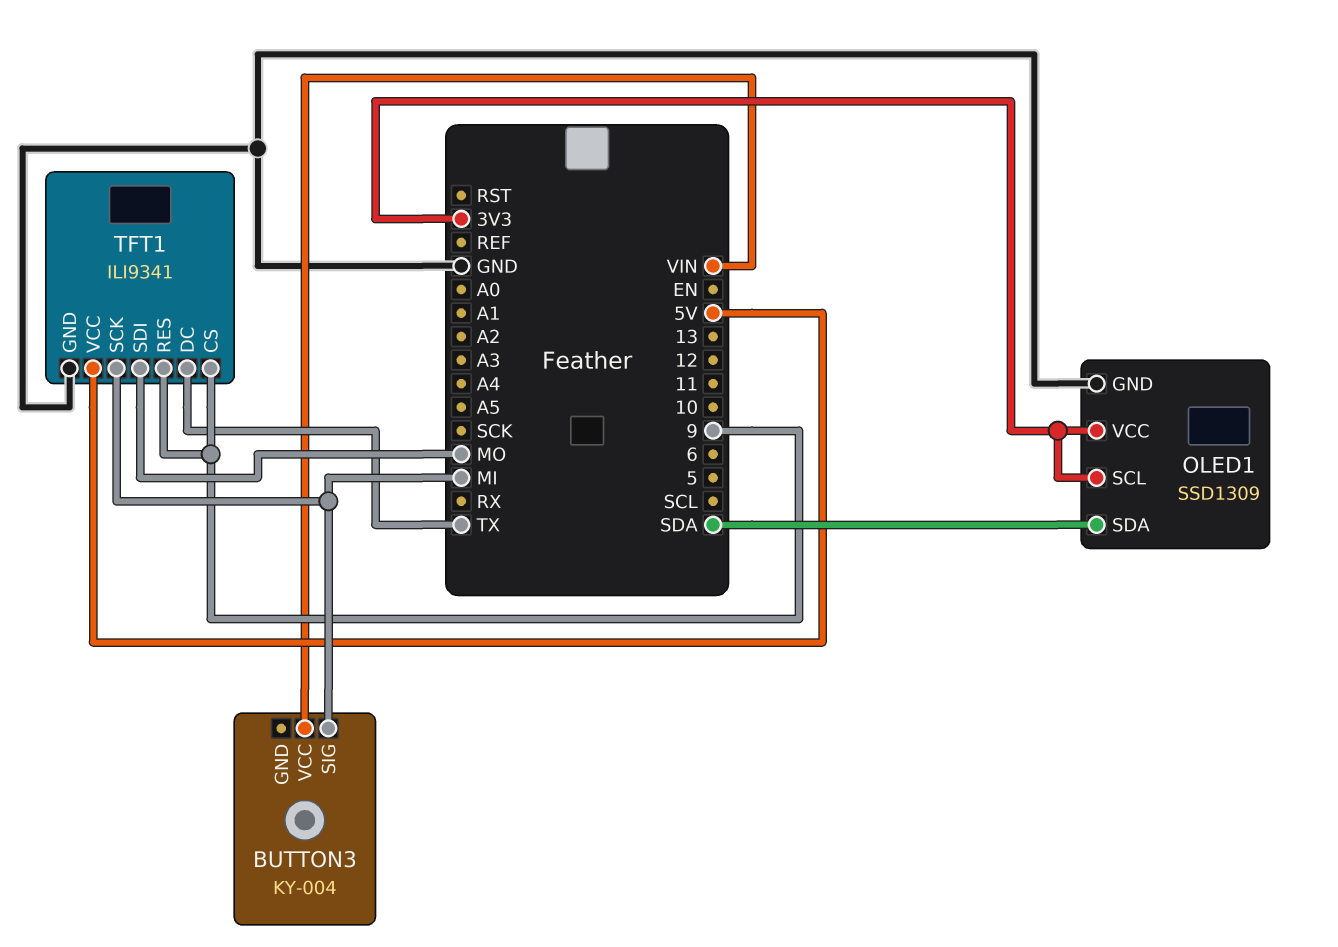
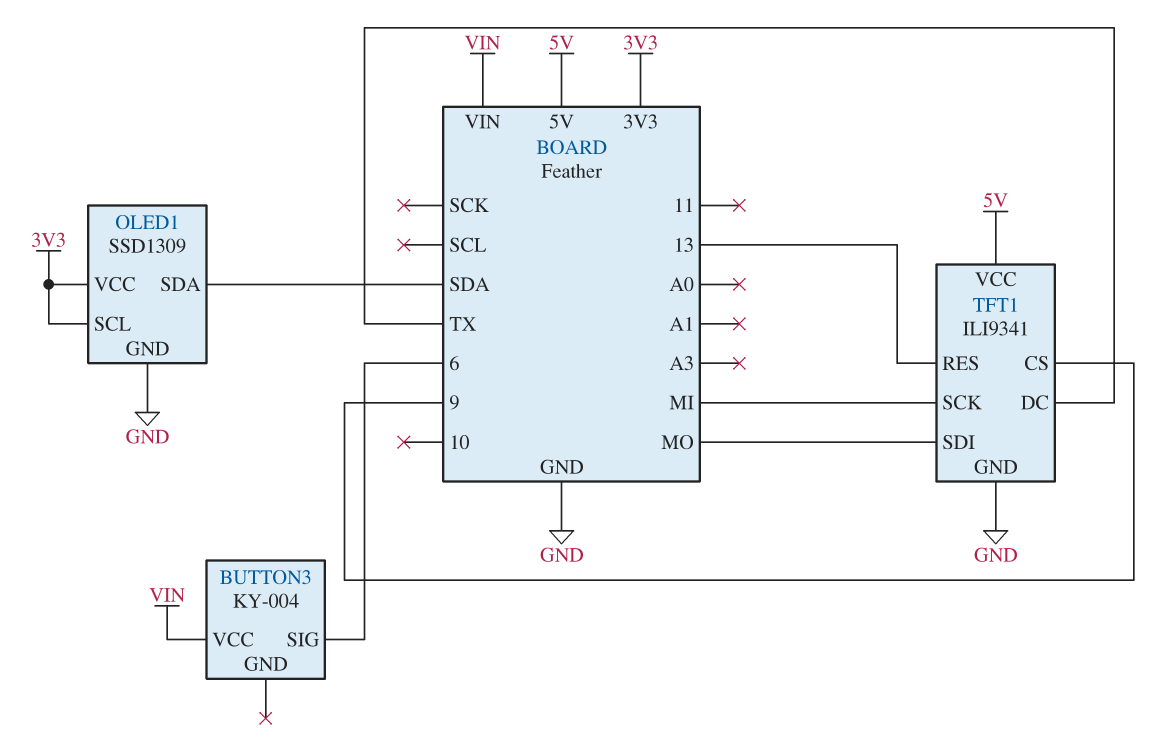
BUTTON3 pin SIG: MI -> 6
TFT1 pin RES: 9 -> 13

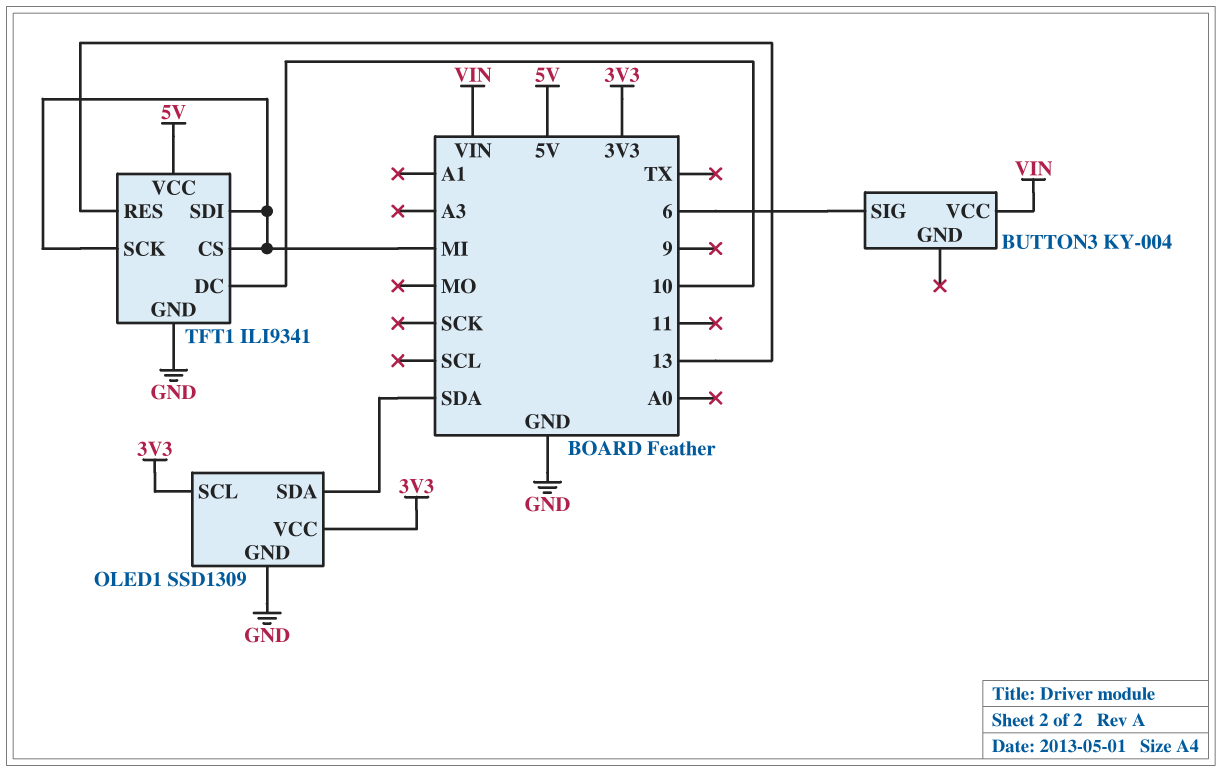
TFT1 pin CS: 9 -> MI
TFT1 pin DC: TX -> 10
TFT1 pin SDI: MO -> MI

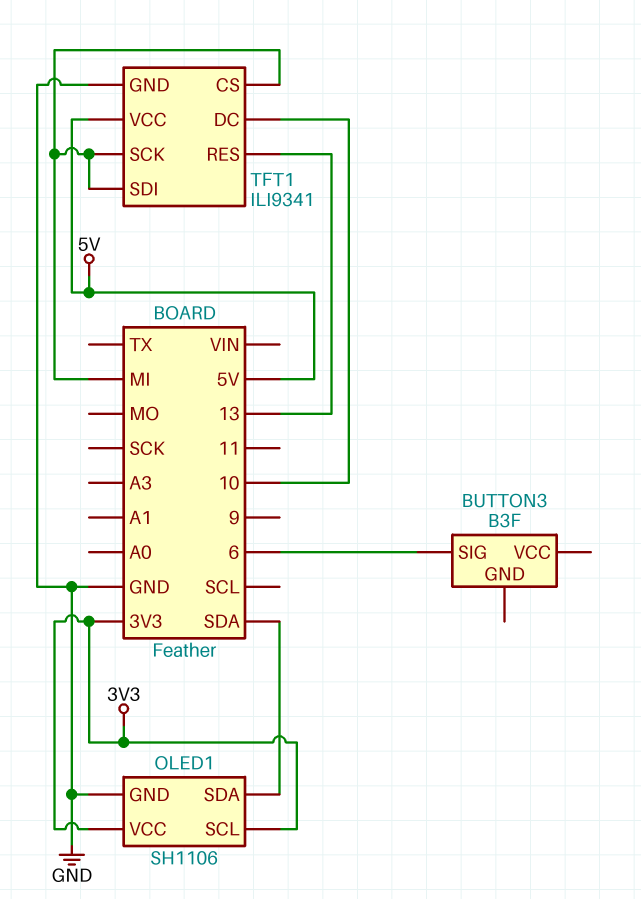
BUTTON3: KY-004 -> B3F
BUTTON3 pin VCC: VIN -> none
OLED1: SSD1309 -> SH1106

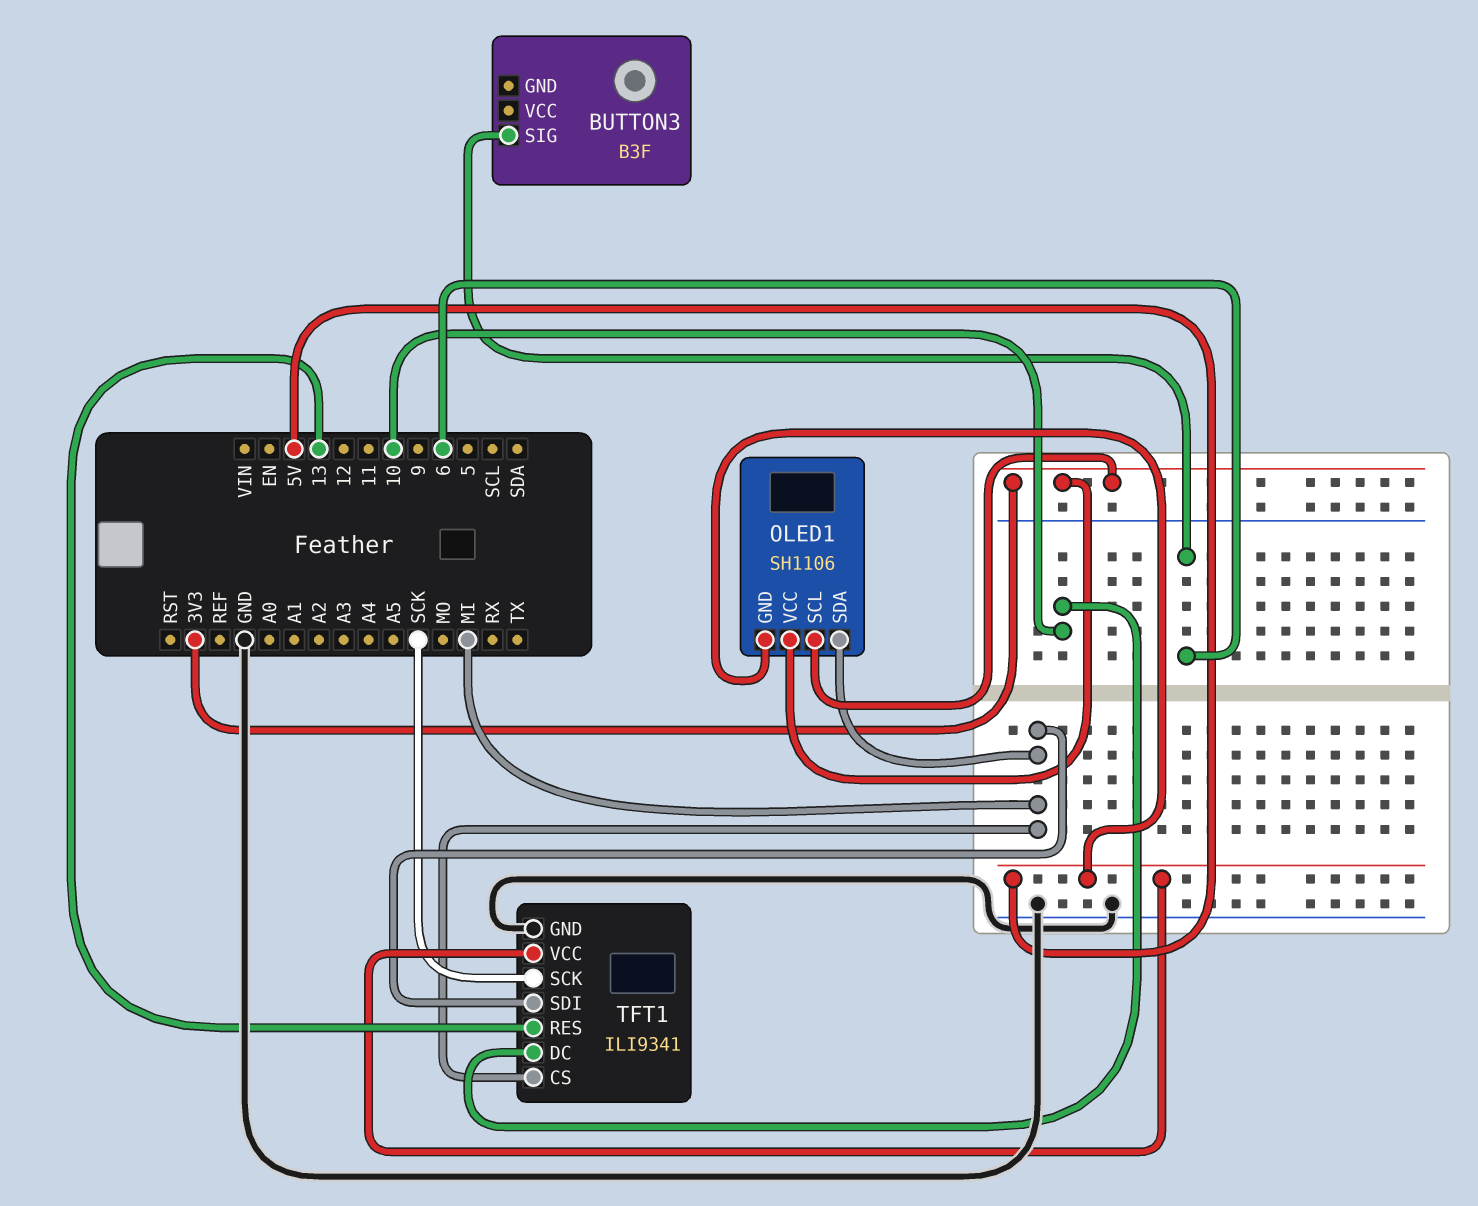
OLED1 pin GND: GND -> 5V
OLED1 pin SDA: SDA -> MI
TFT1 pin SCK: MI -> SCK

